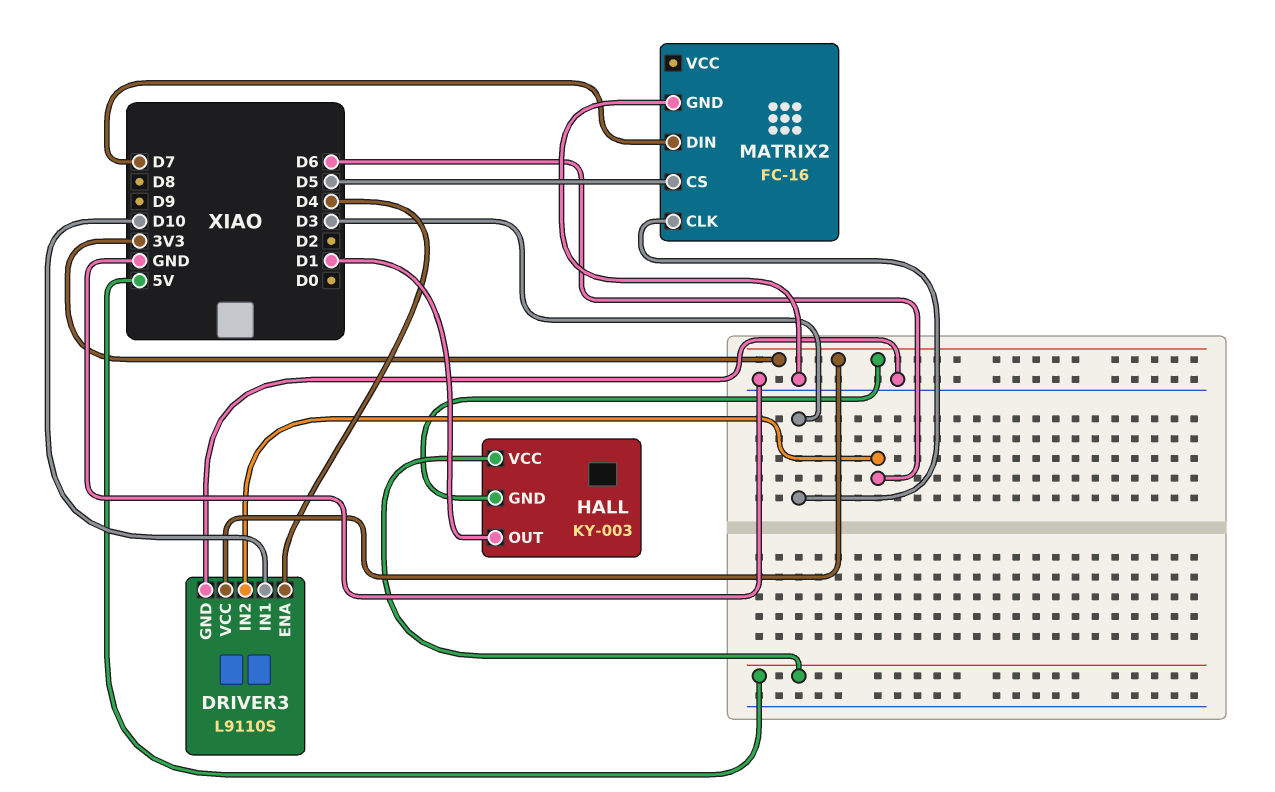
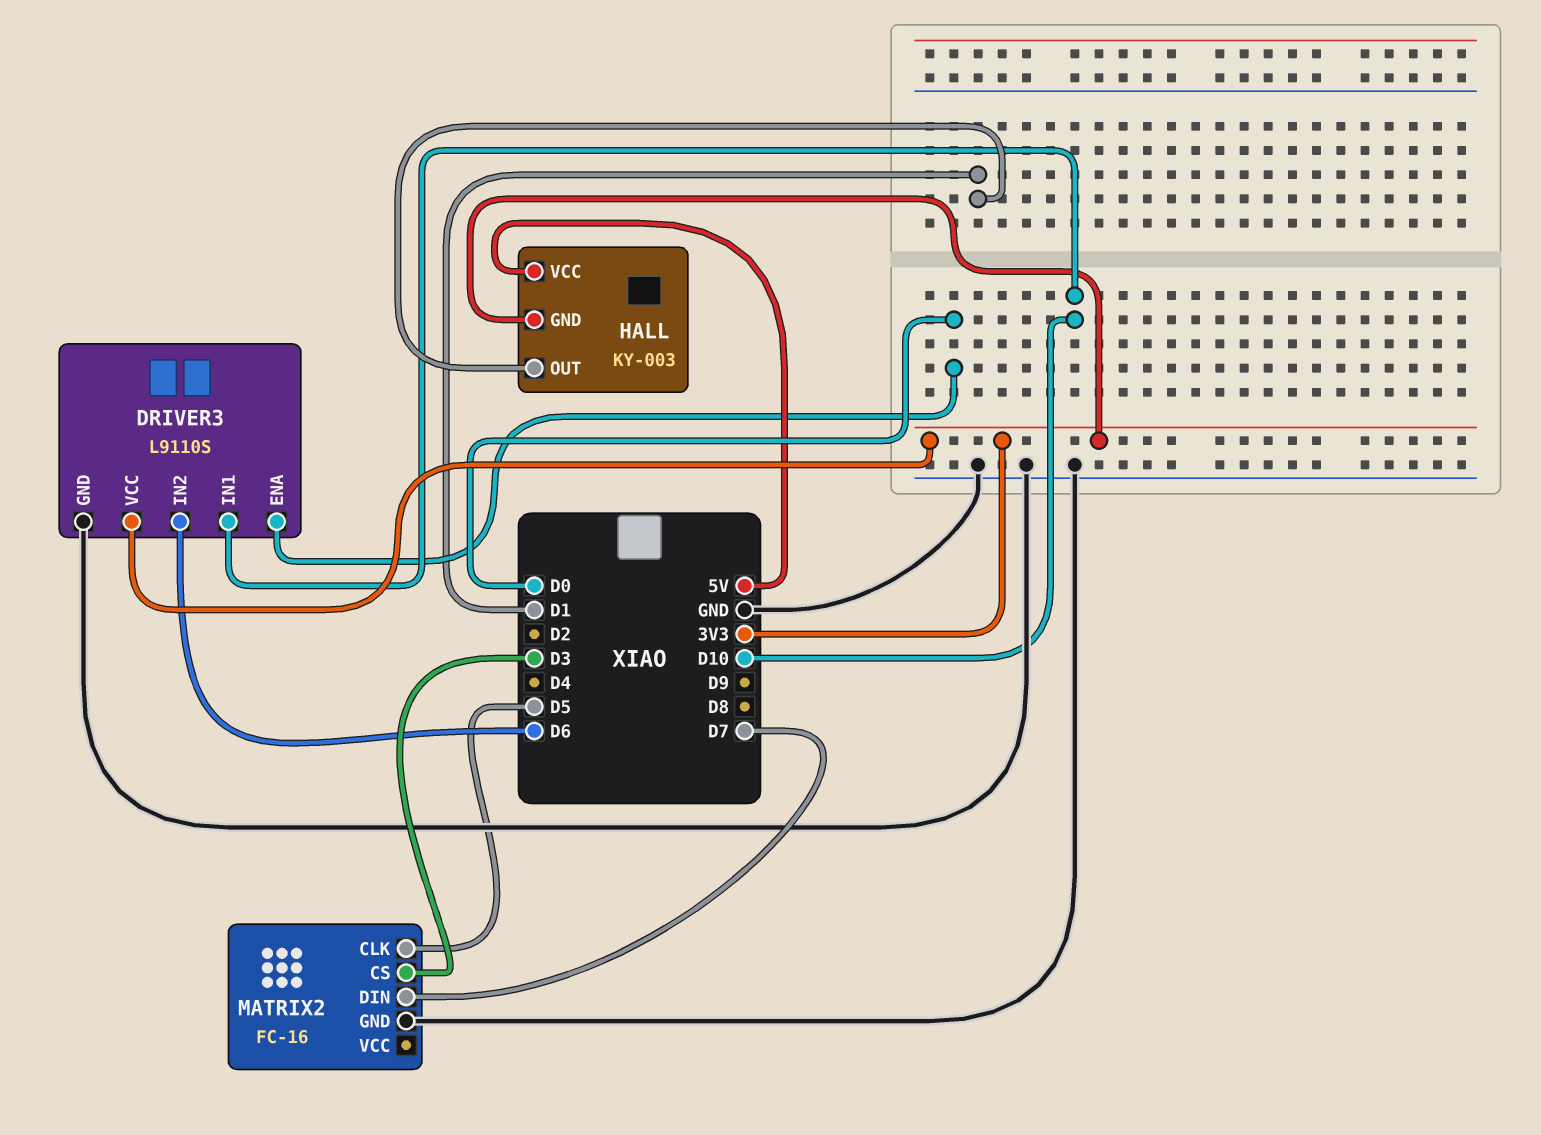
DRIVER3 pin ENA: D4 -> D0
MATRIX2 pin CLK: D3 -> D5
MATRIX2 pin CS: D5 -> D3

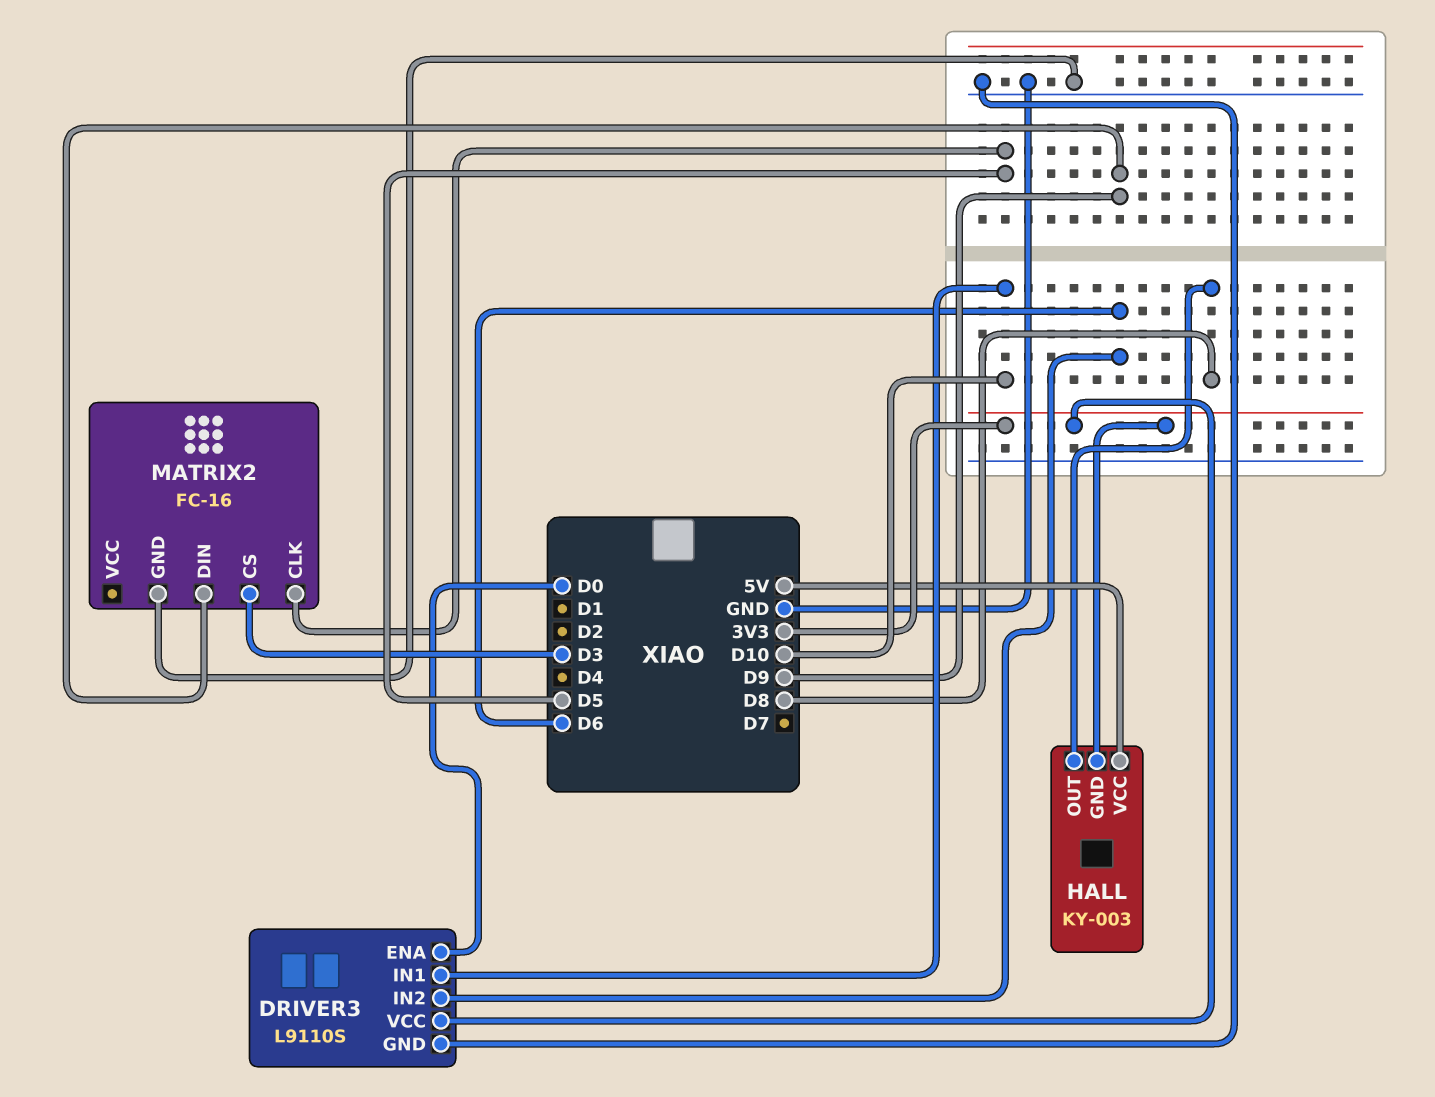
HALL pin OUT: D1 -> D8
MATRIX2 pin DIN: D7 -> D9

